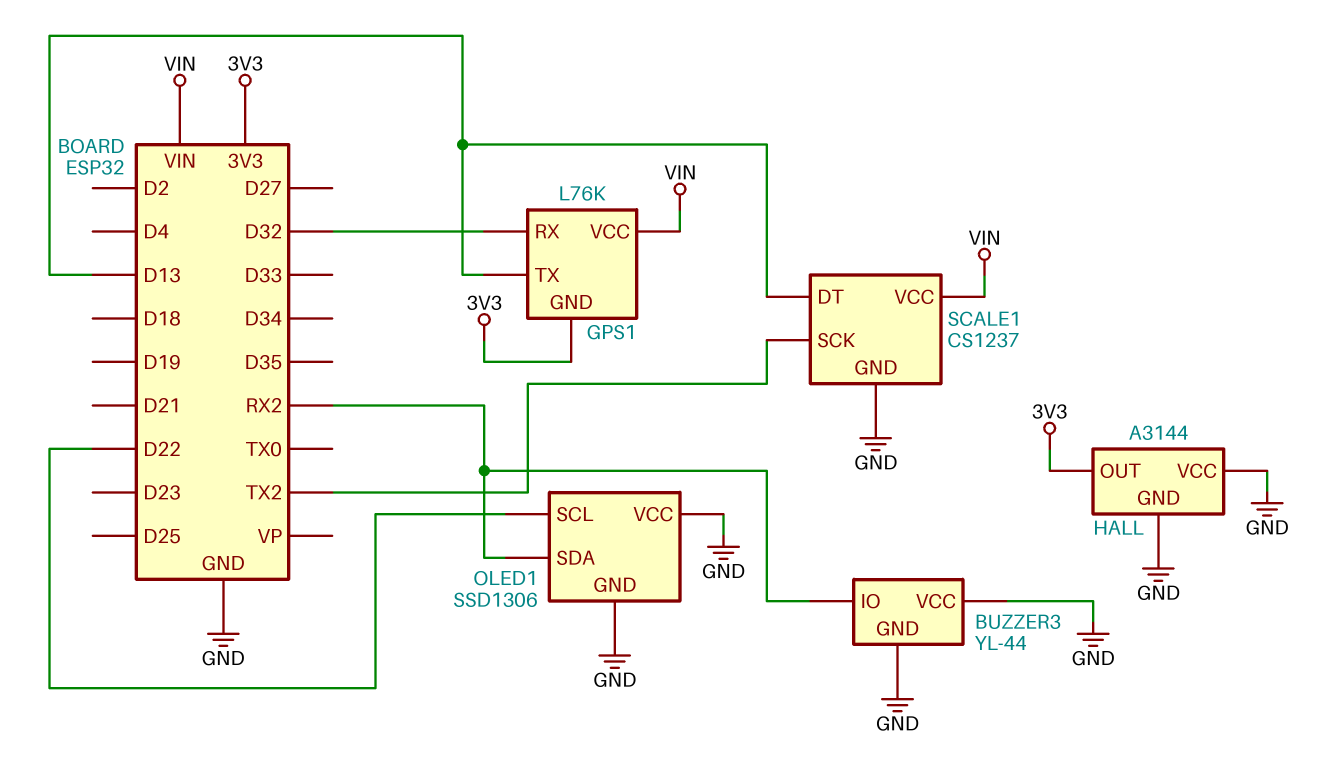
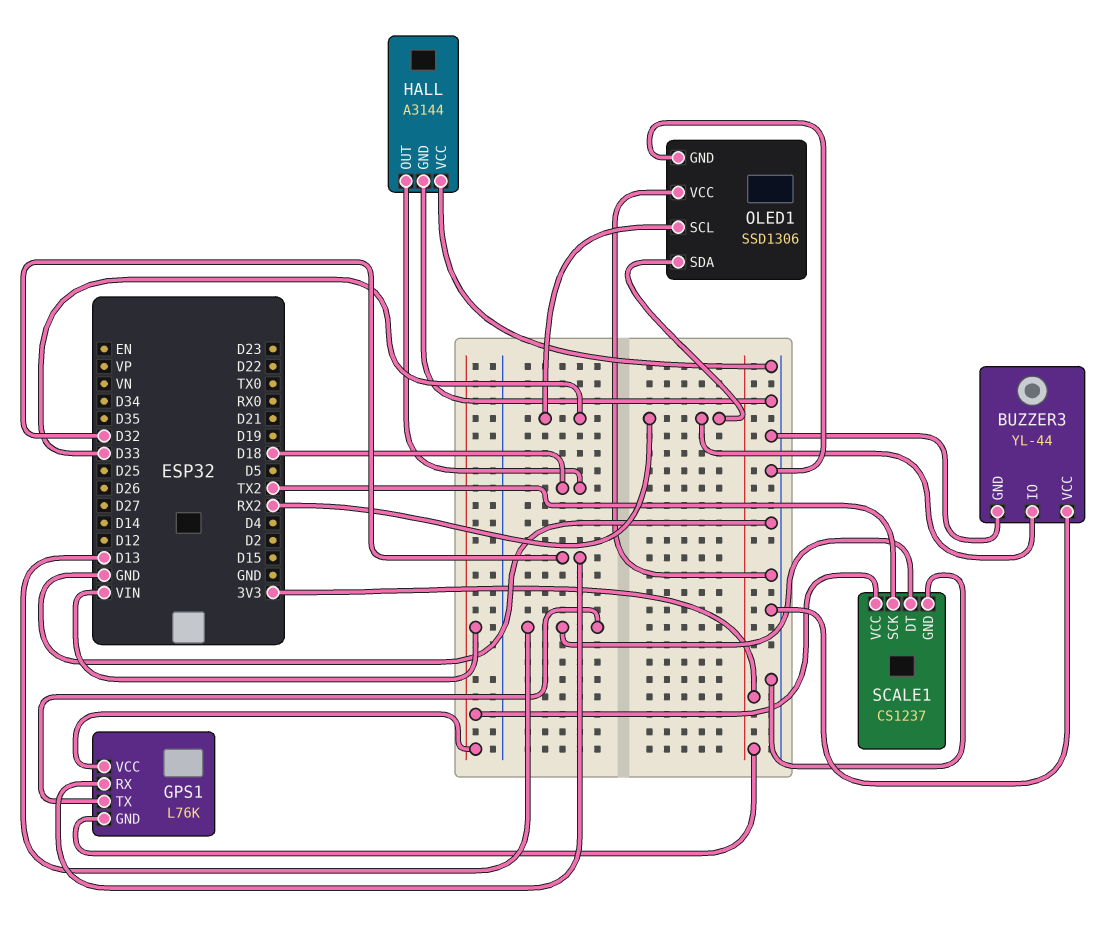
HALL pin OUT: 3V3 -> D18
OLED1 pin SCL: D22 -> D33

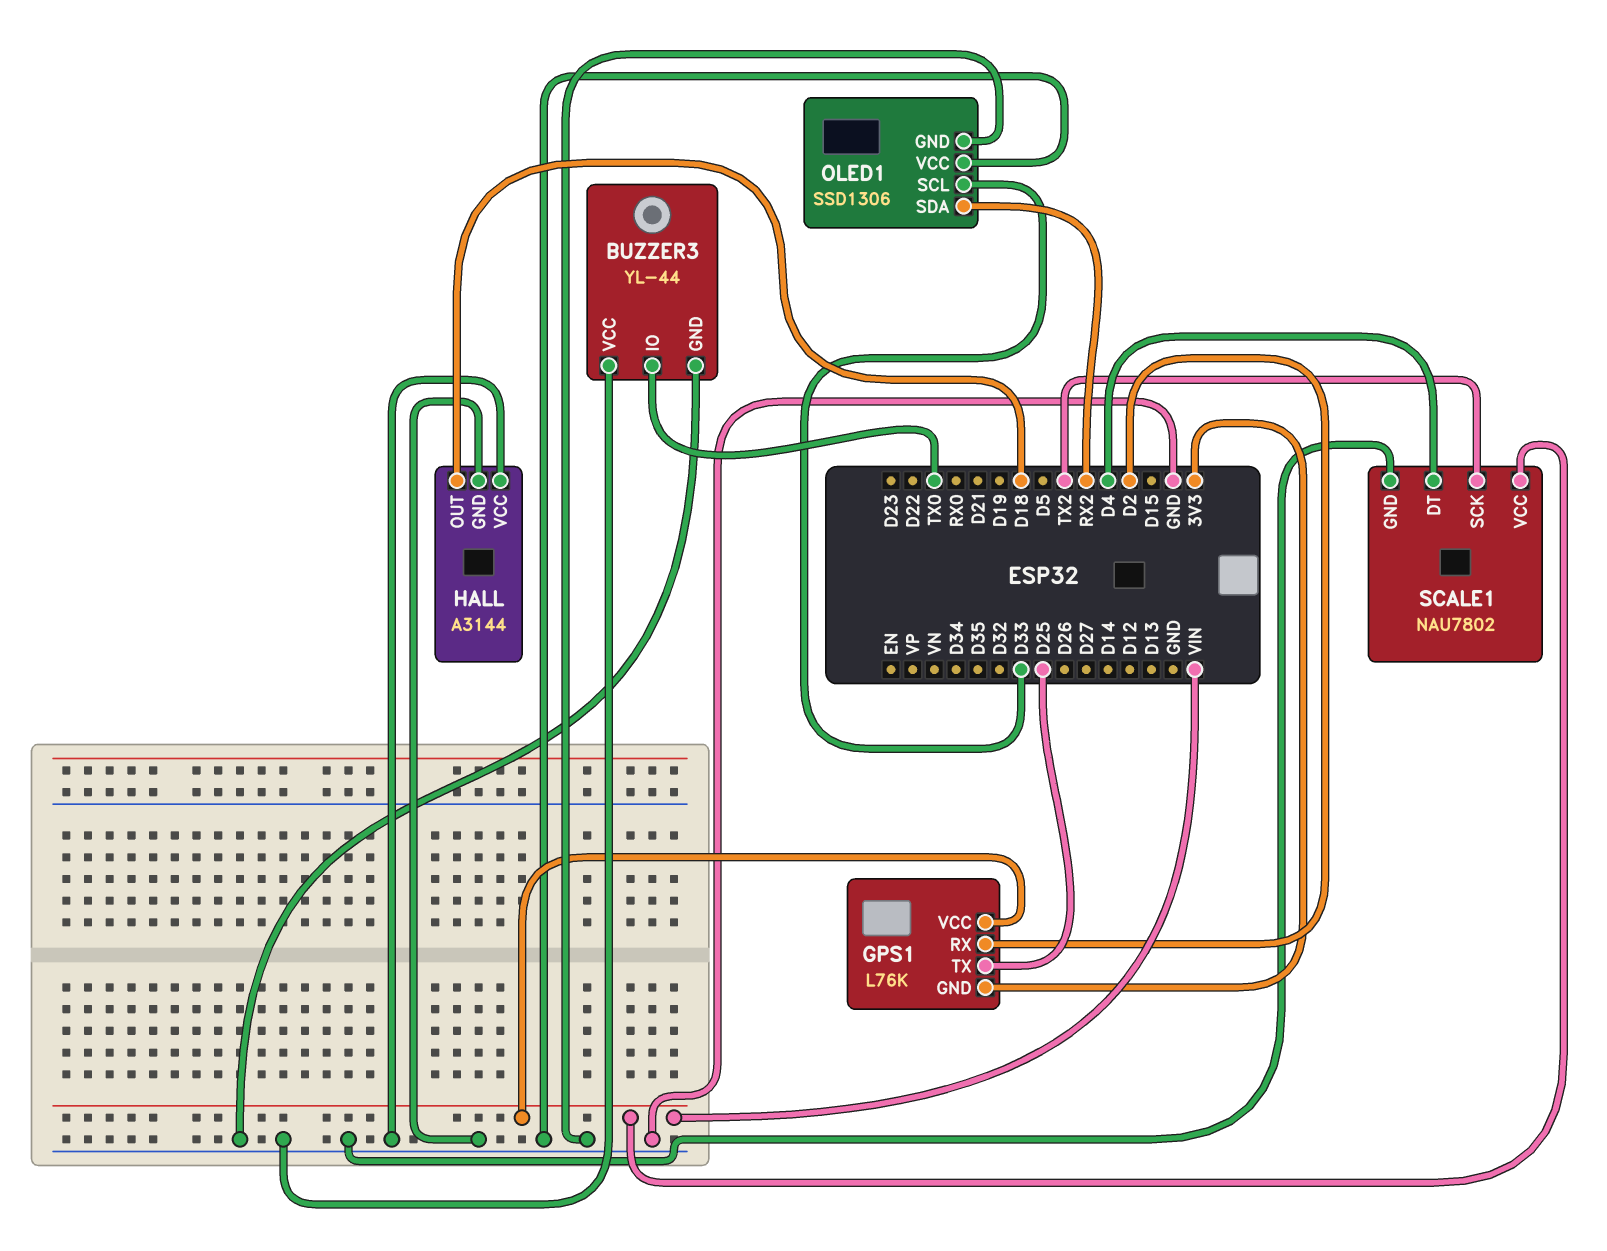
BUZZER3 pin IO: RX2 -> TX0
GPS1 pin RX: D32 -> D2
GPS1 pin TX: D13 -> D25
SCALE1: CS1237 -> NAU7802
SCALE1 pin DT: D13 -> D4

